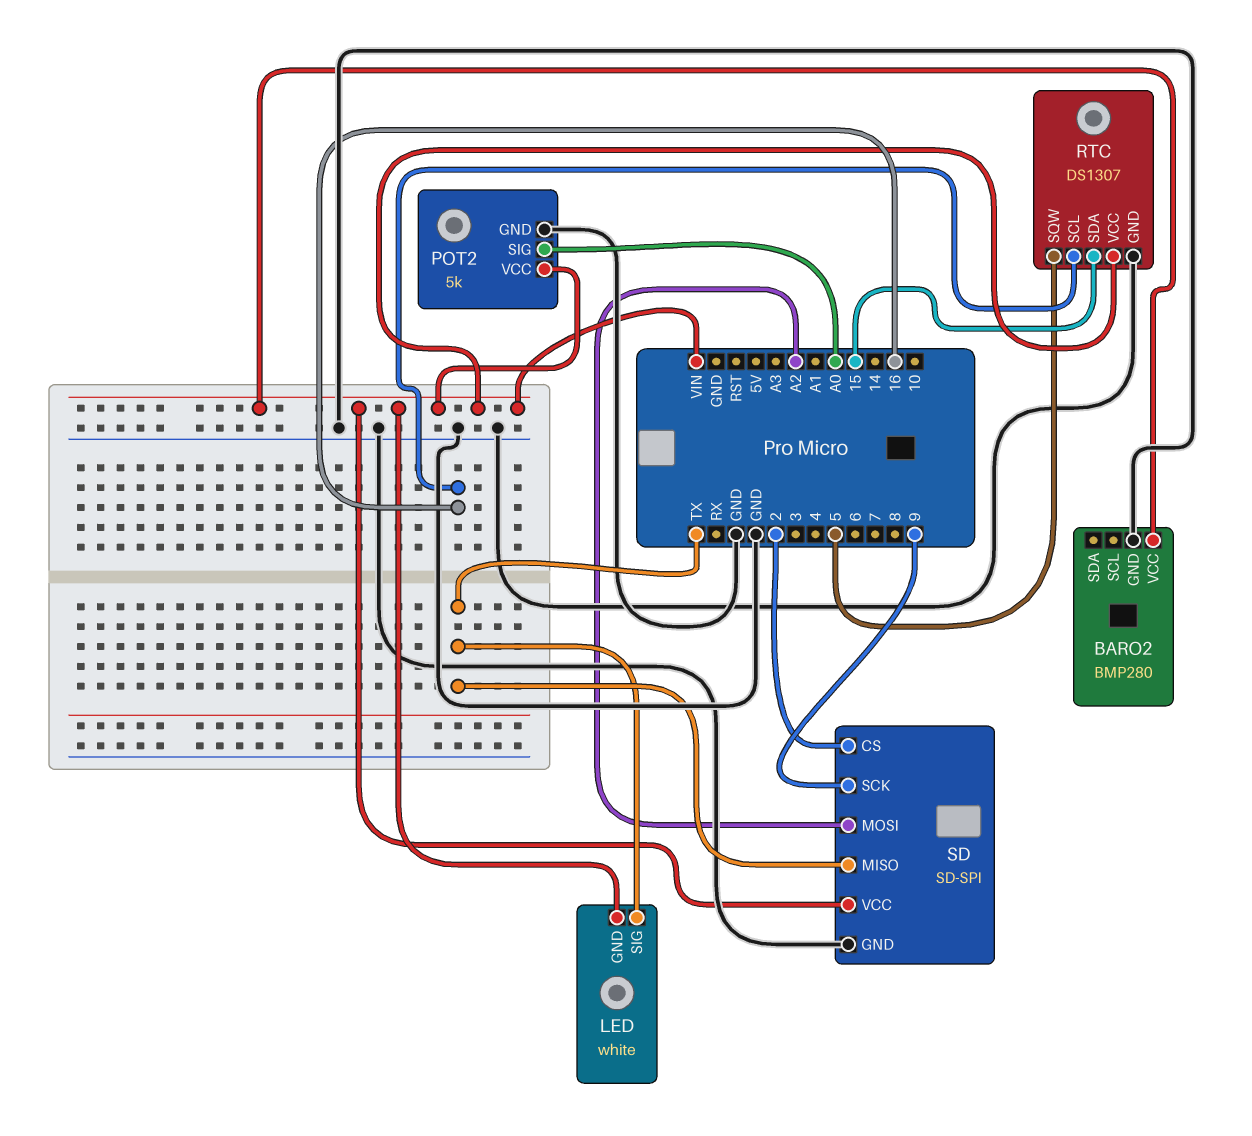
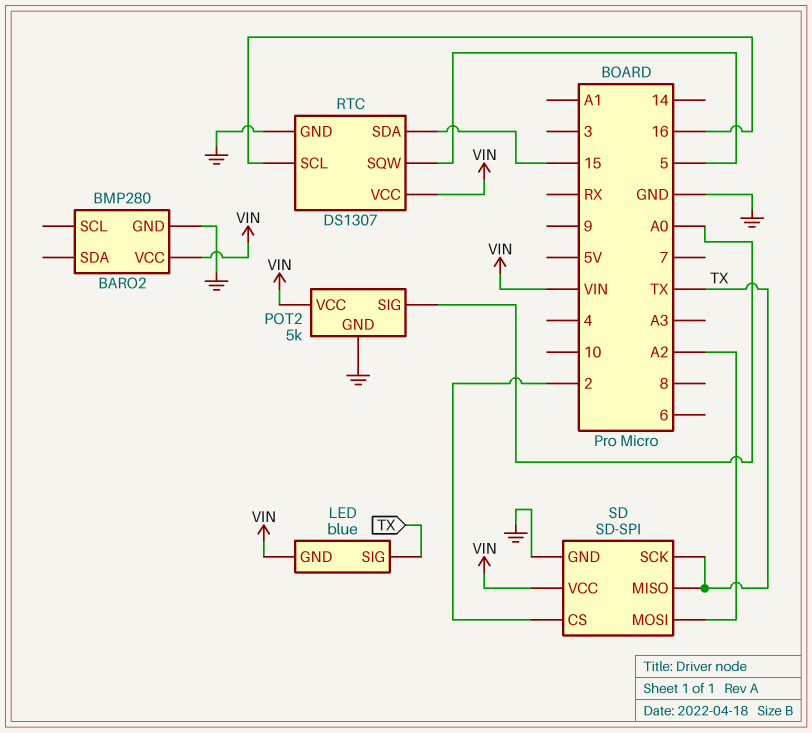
LED: white -> blue
SD pin SCK: 9 -> TX

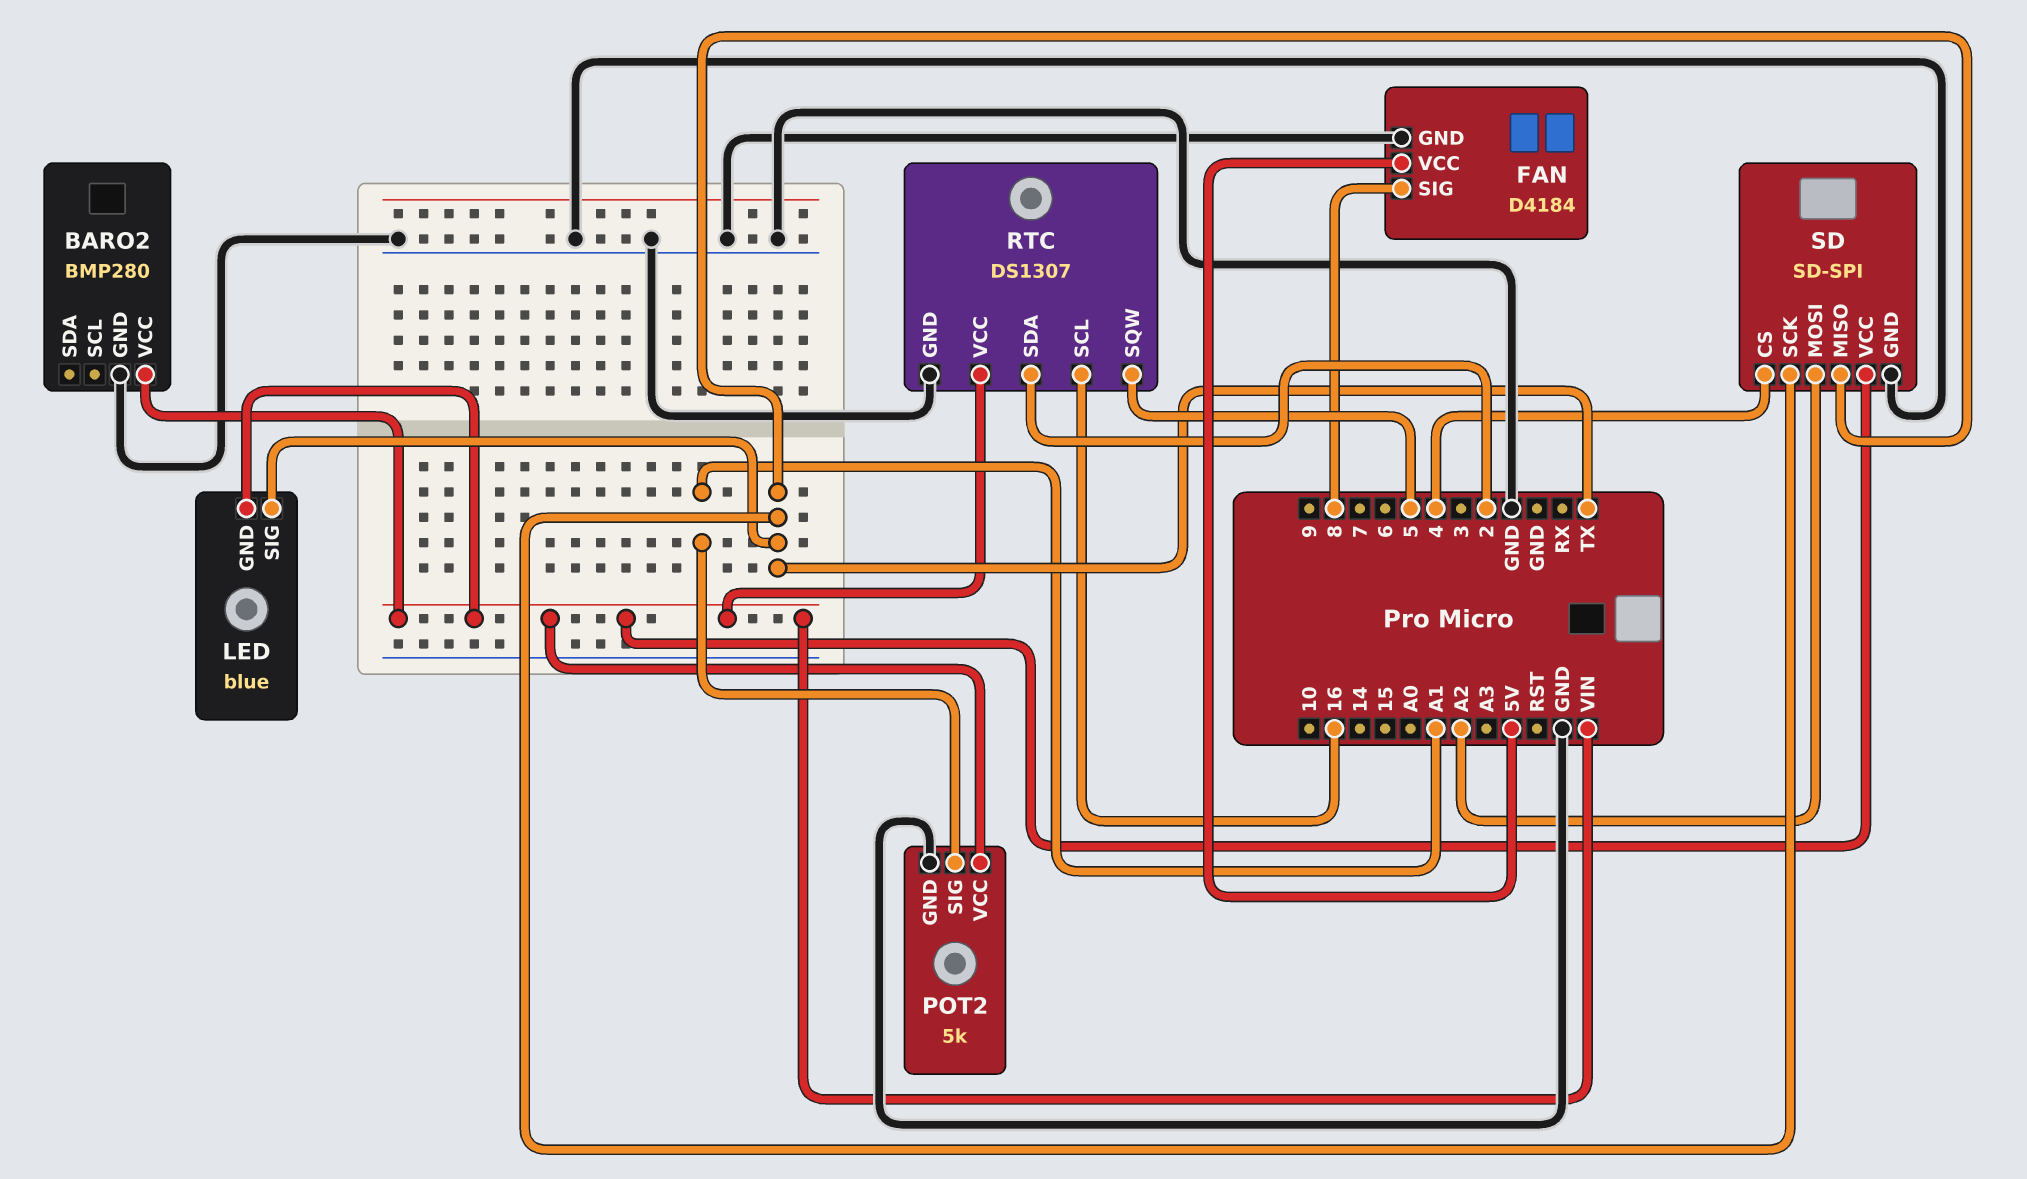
FAN: none -> D4184
FAN pin GND: none -> GND
FAN pin SIG: none -> 8
FAN pin VCC: none -> 5V
POT2 pin SIG: A0 -> A1
RTC pin SDA: 15 -> 2
SD pin CS: 2 -> 4

